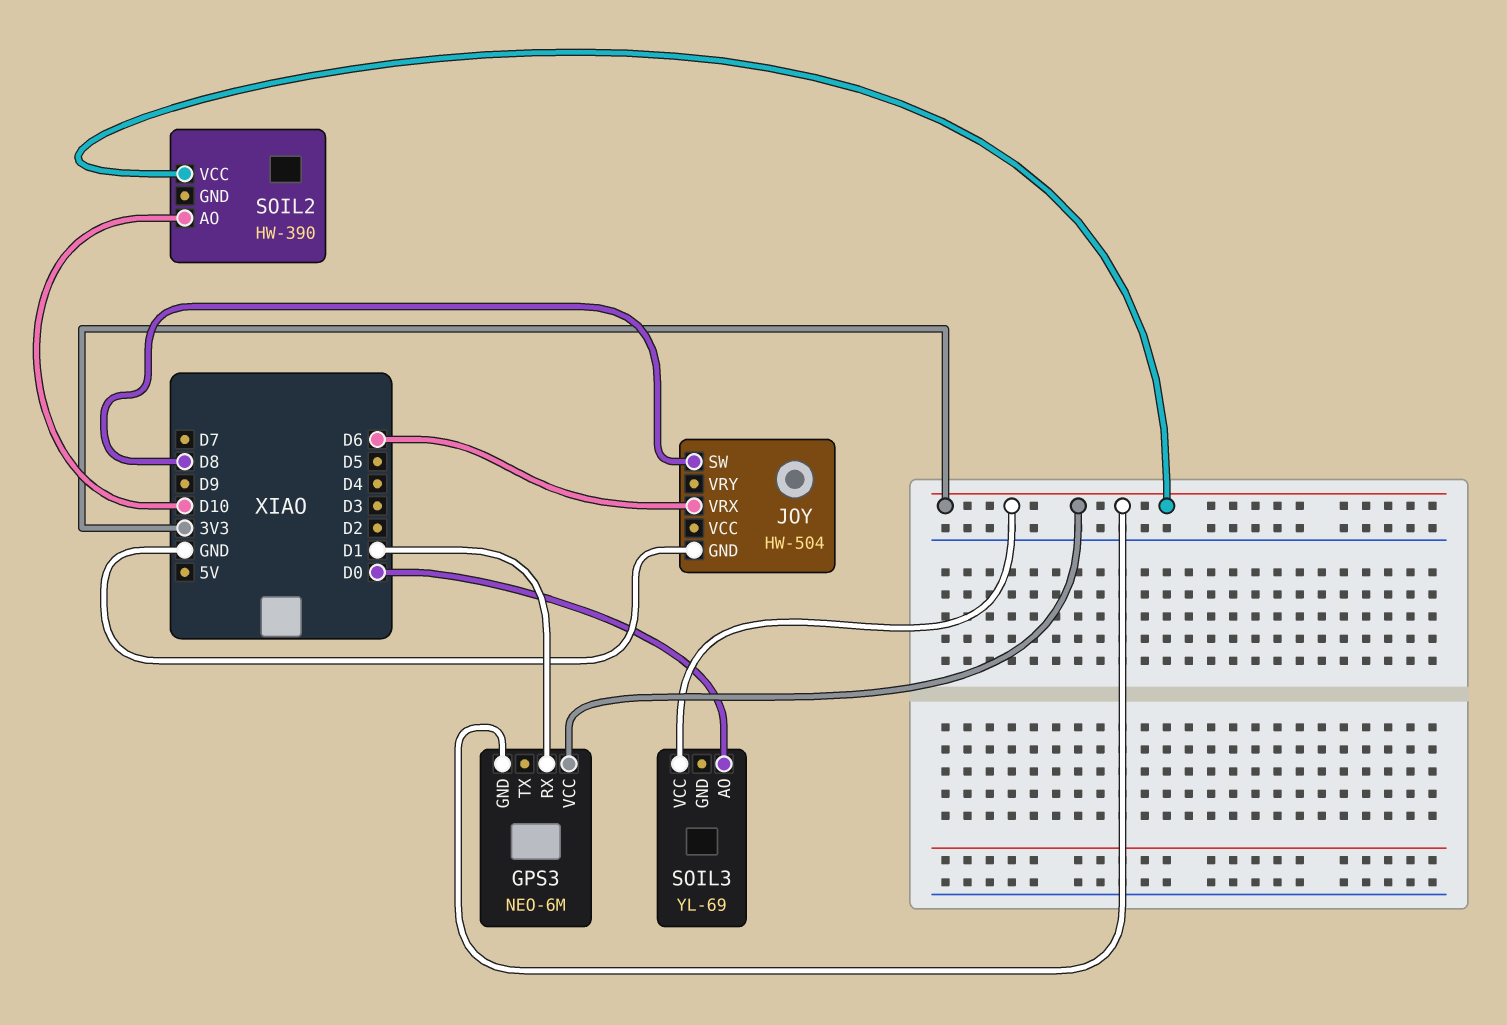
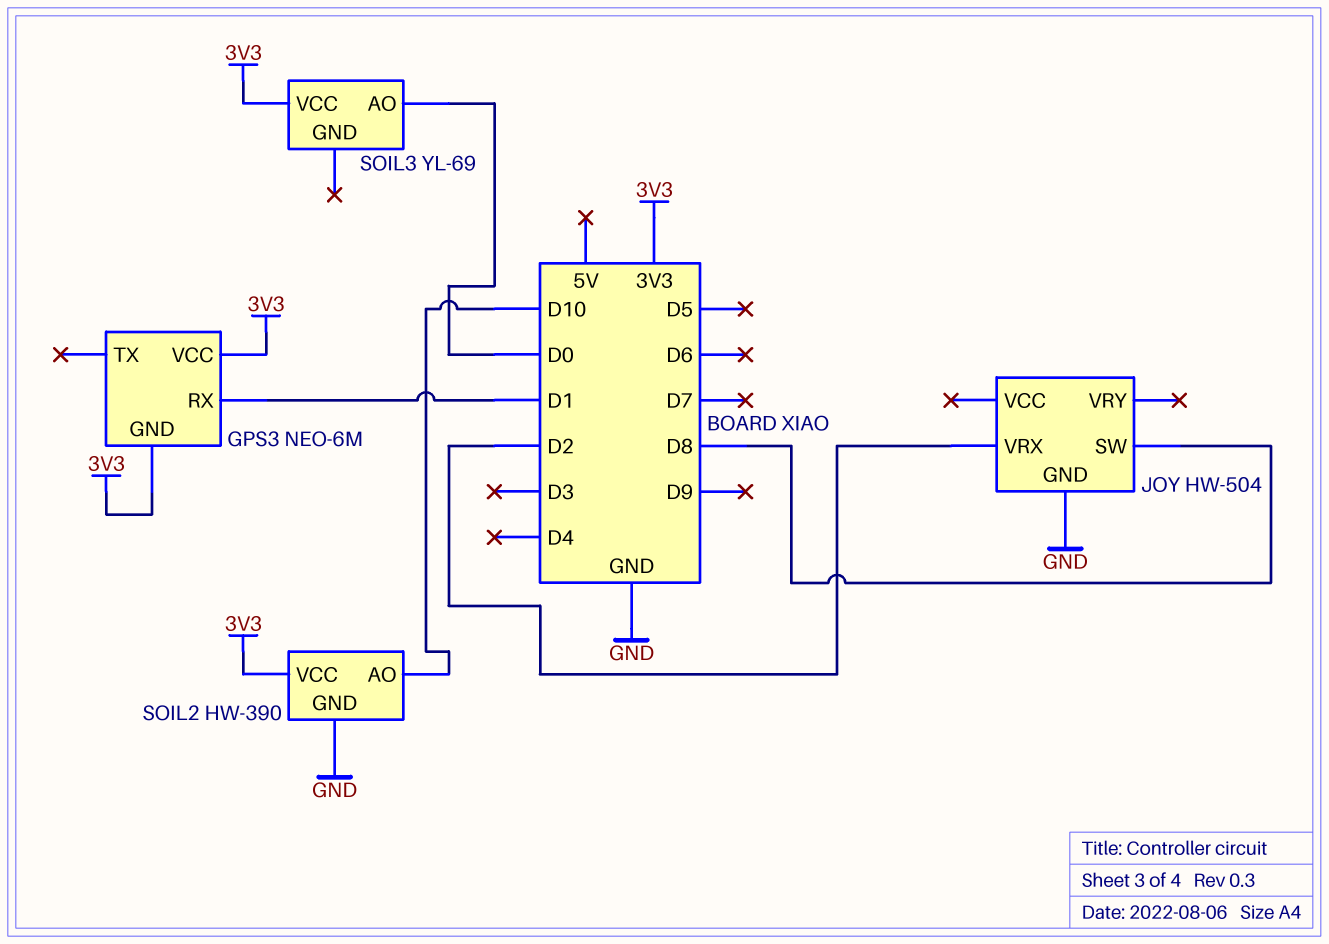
JOY pin VRX: D6 -> D2
SOIL2 pin GND: none -> GND

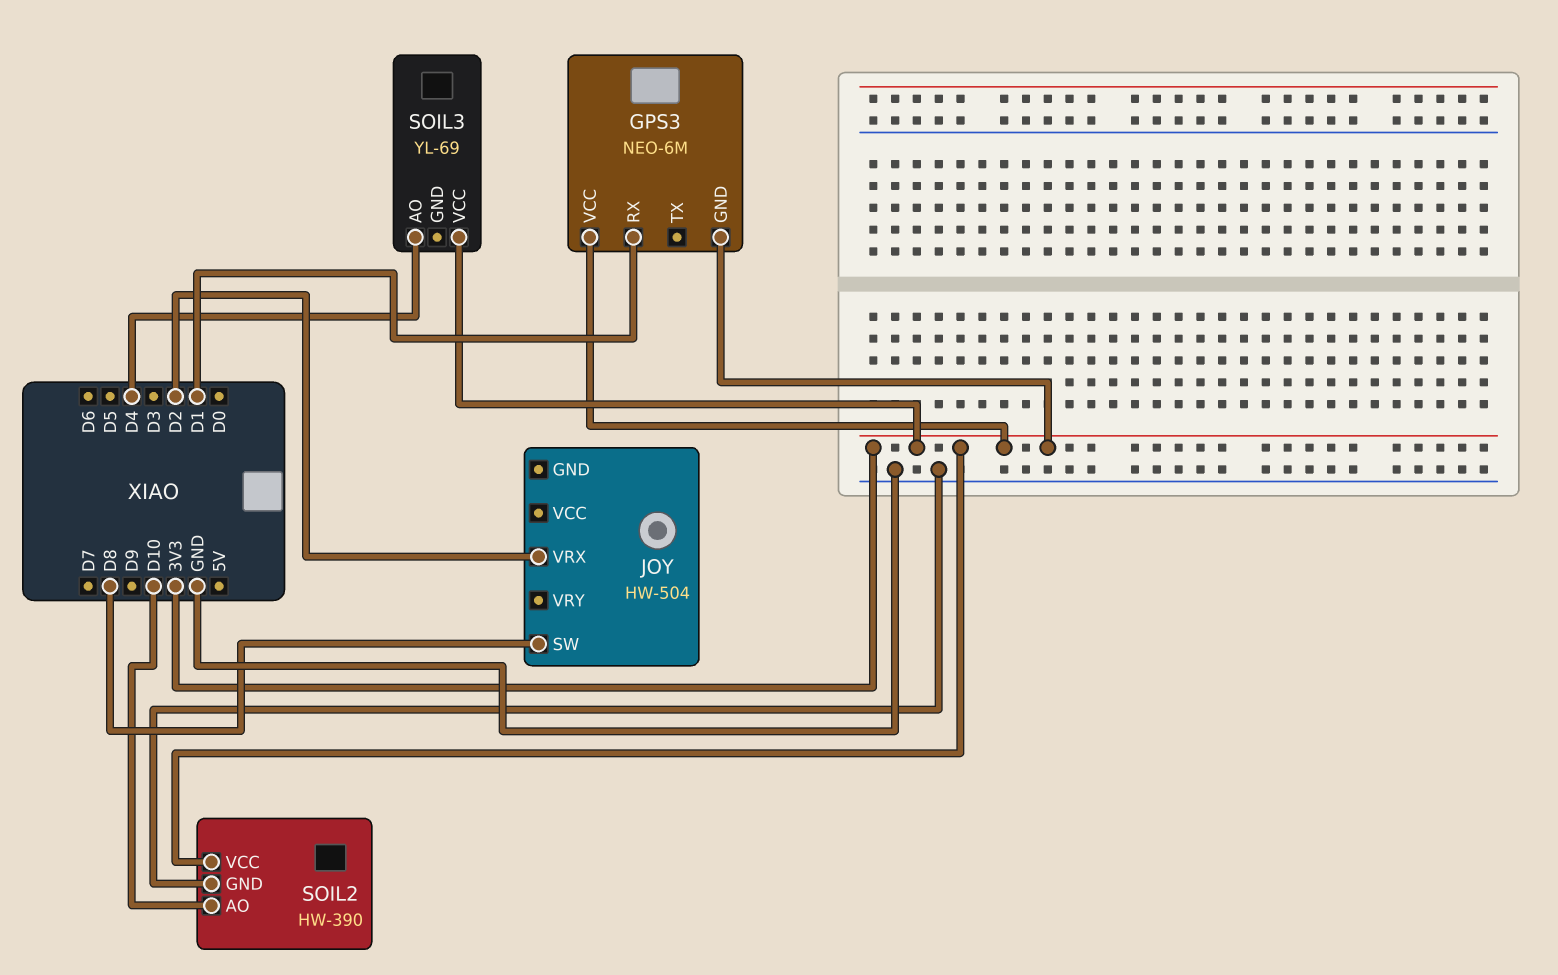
JOY pin GND: GND -> none
SOIL3 pin AO: D0 -> D4

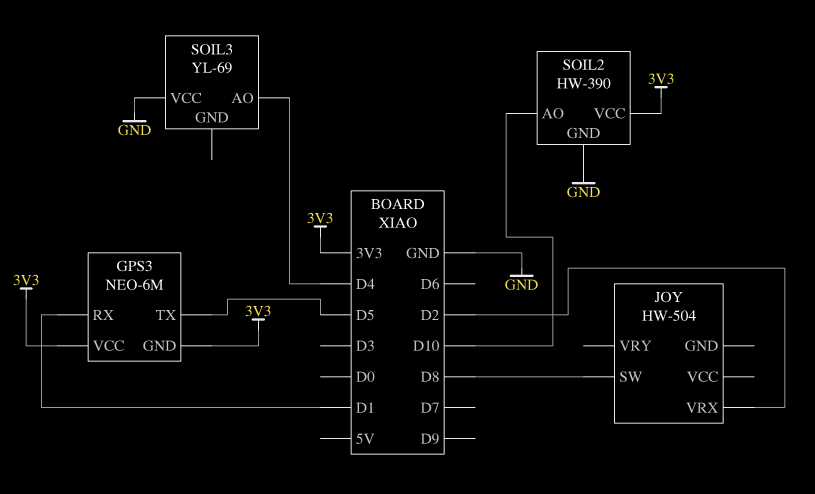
GPS3 pin TX: none -> D5
SOIL3 pin VCC: 3V3 -> GND

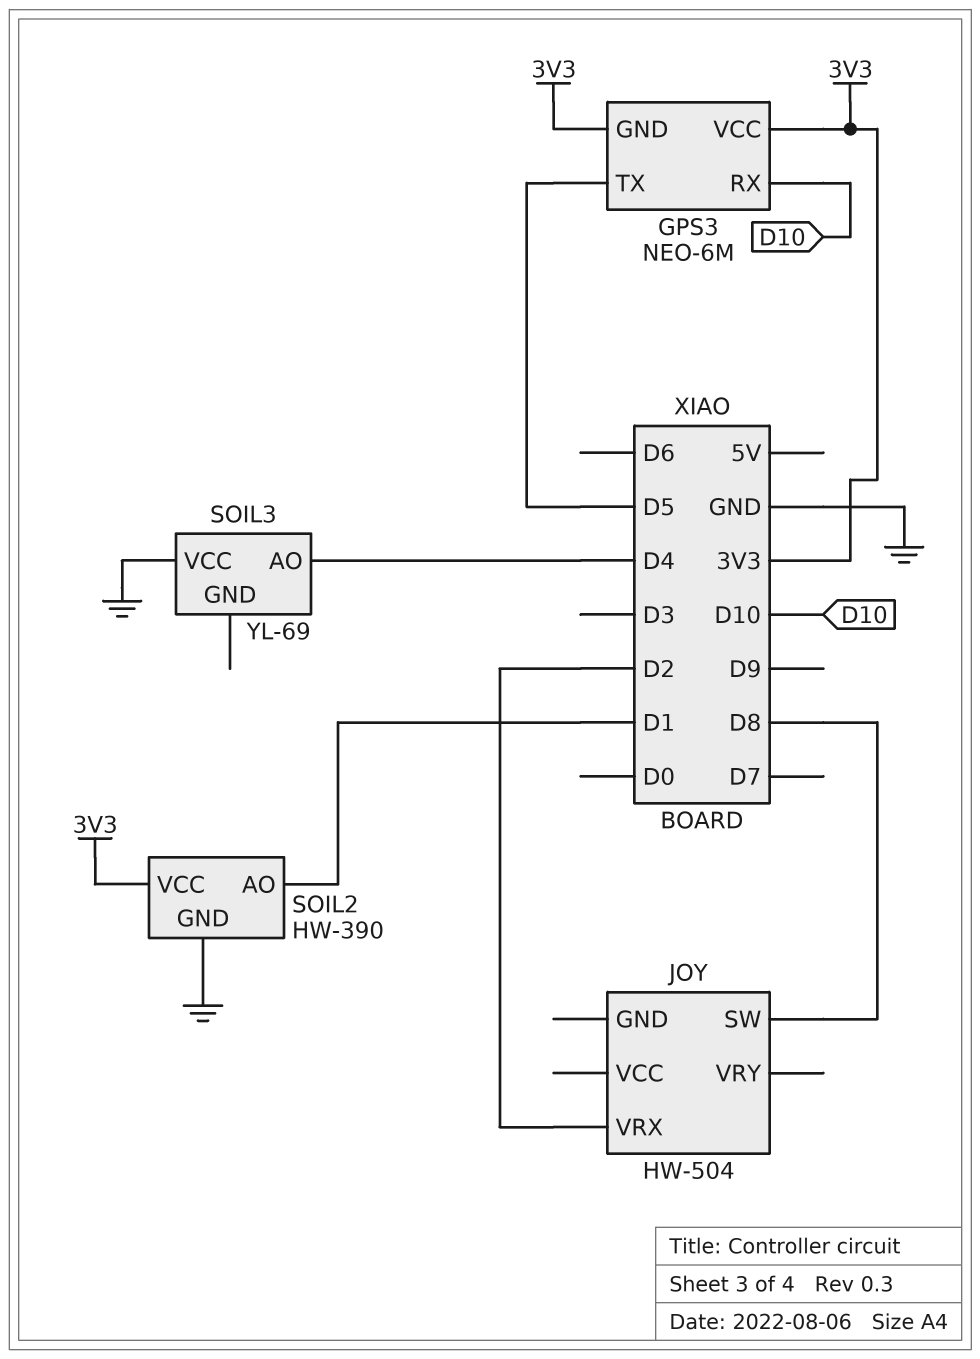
GPS3 pin RX: D1 -> D10
SOIL2 pin AO: D10 -> D1

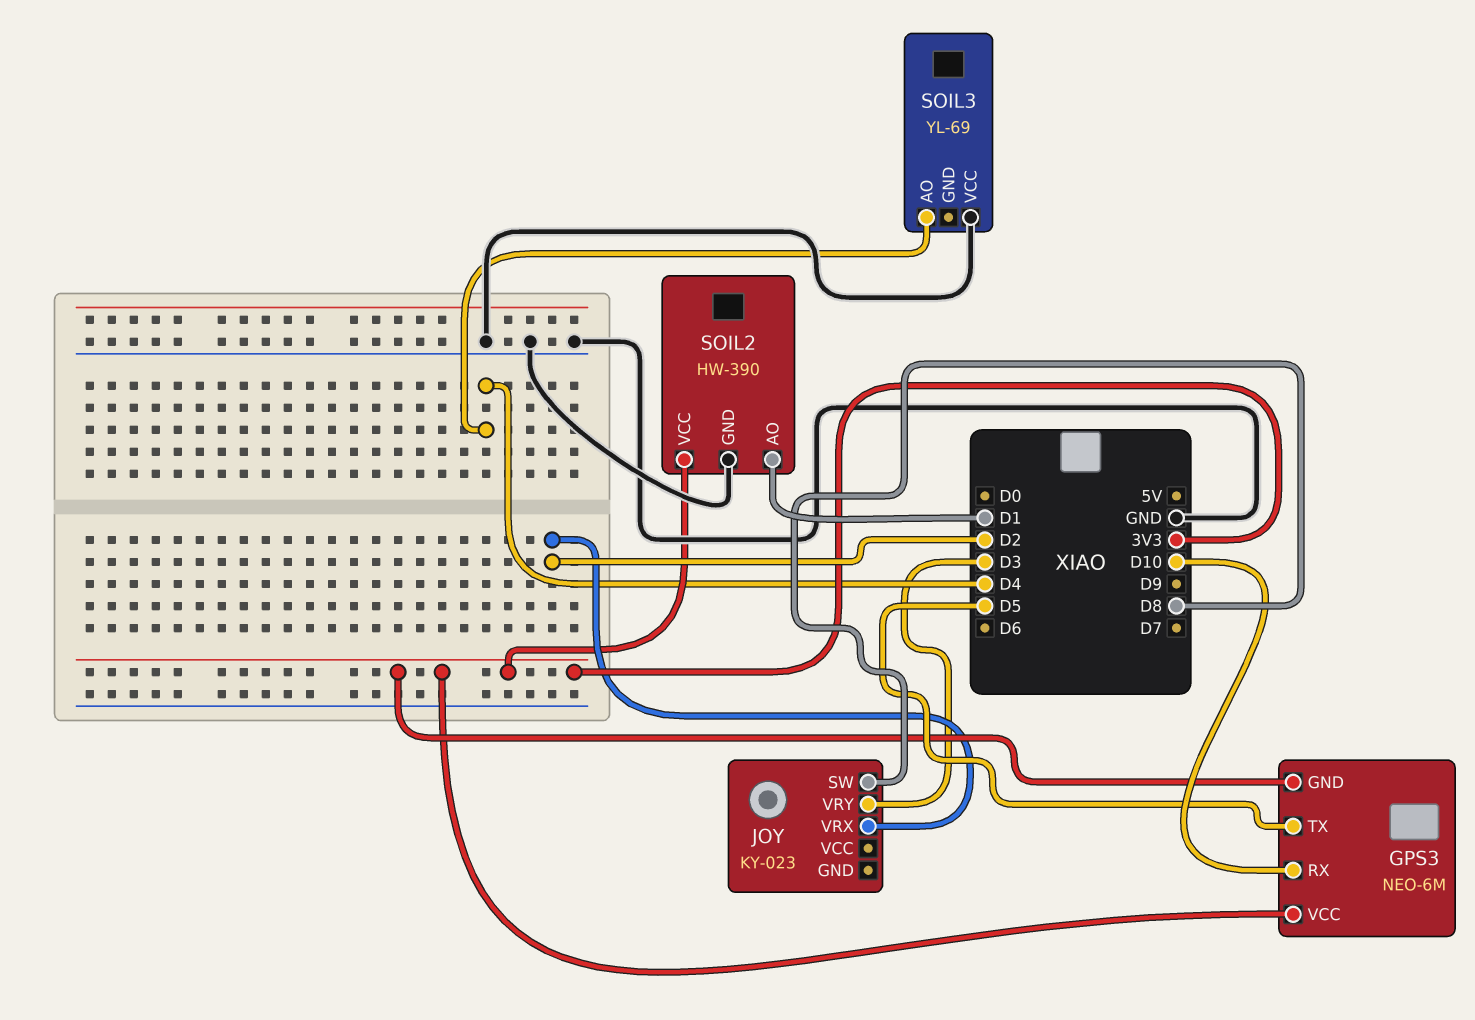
JOY: HW-504 -> KY-023
JOY pin VRY: none -> D3

